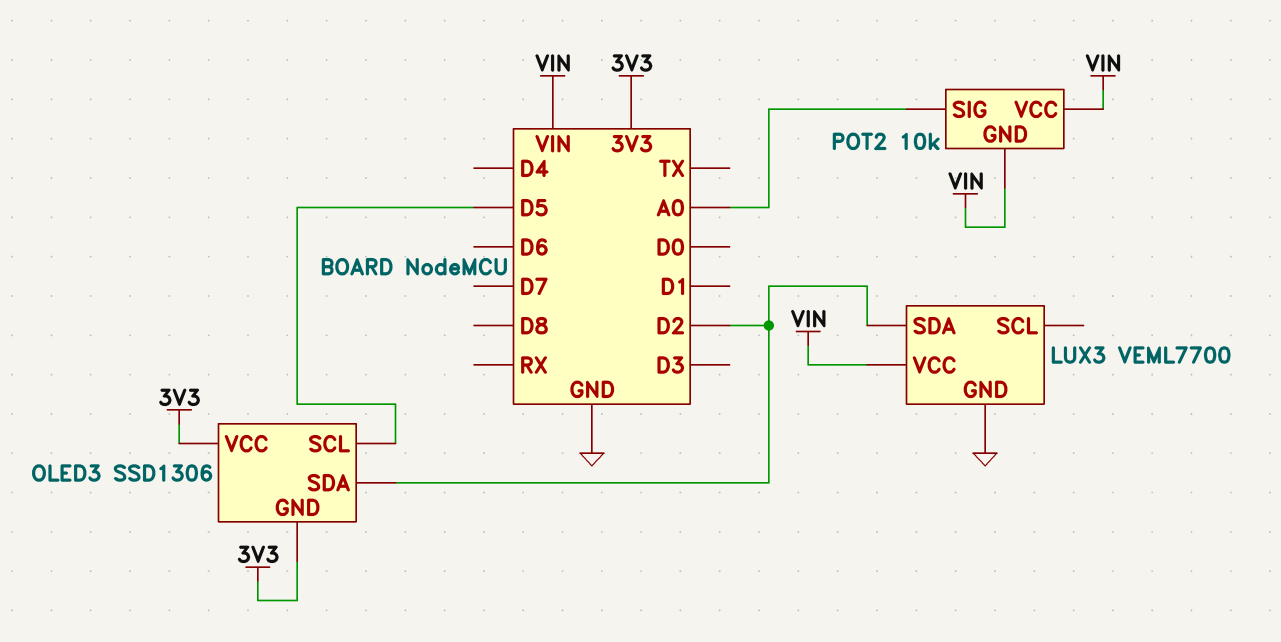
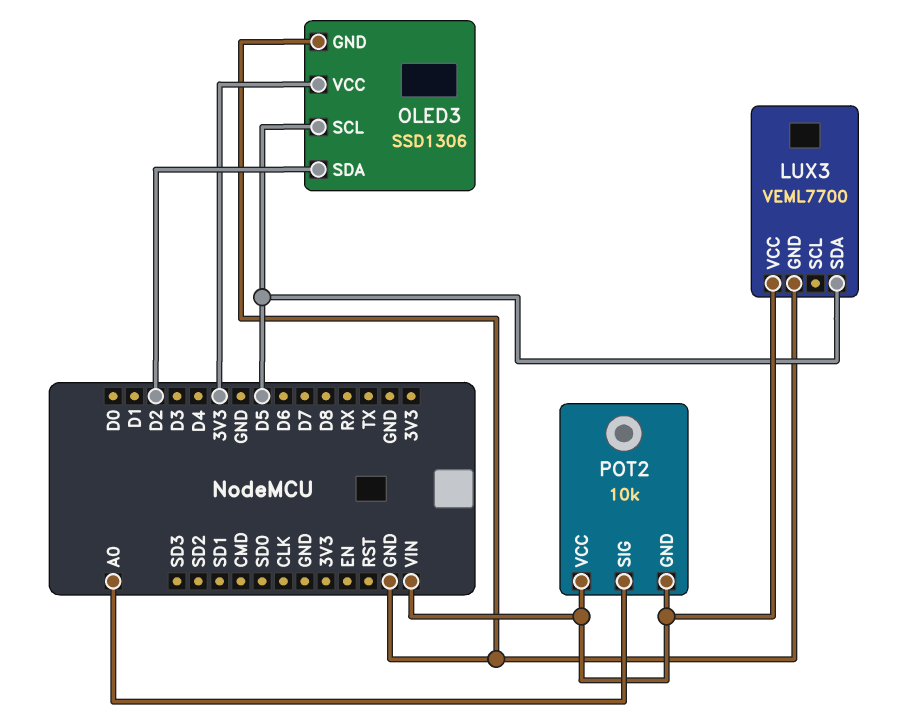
LUX3 pin SDA: D2 -> D5
OLED3 pin GND: 3V3 -> GND

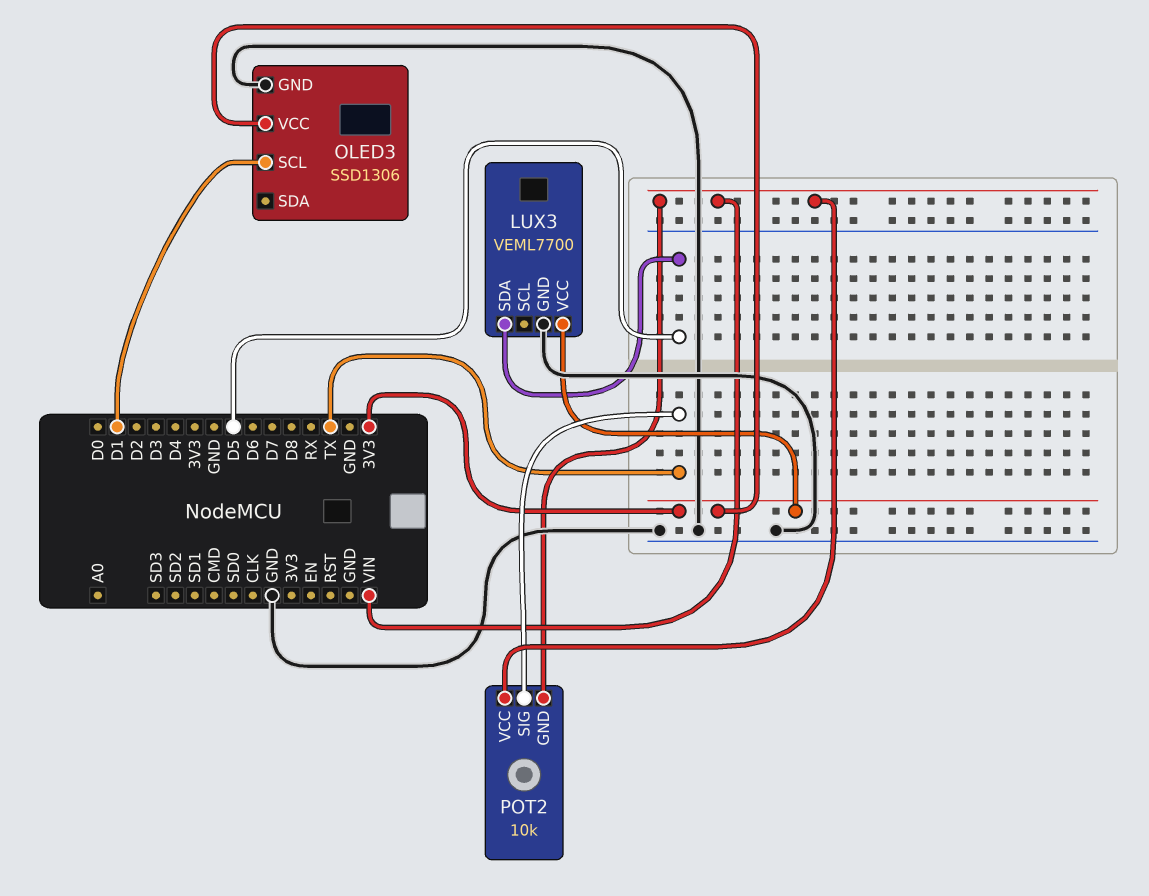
LUX3 pin VCC: VIN -> 3V3
OLED3 pin SCL: D5 -> D1
OLED3 pin SDA: D2 -> none
POT2 pin SIG: A0 -> TX

